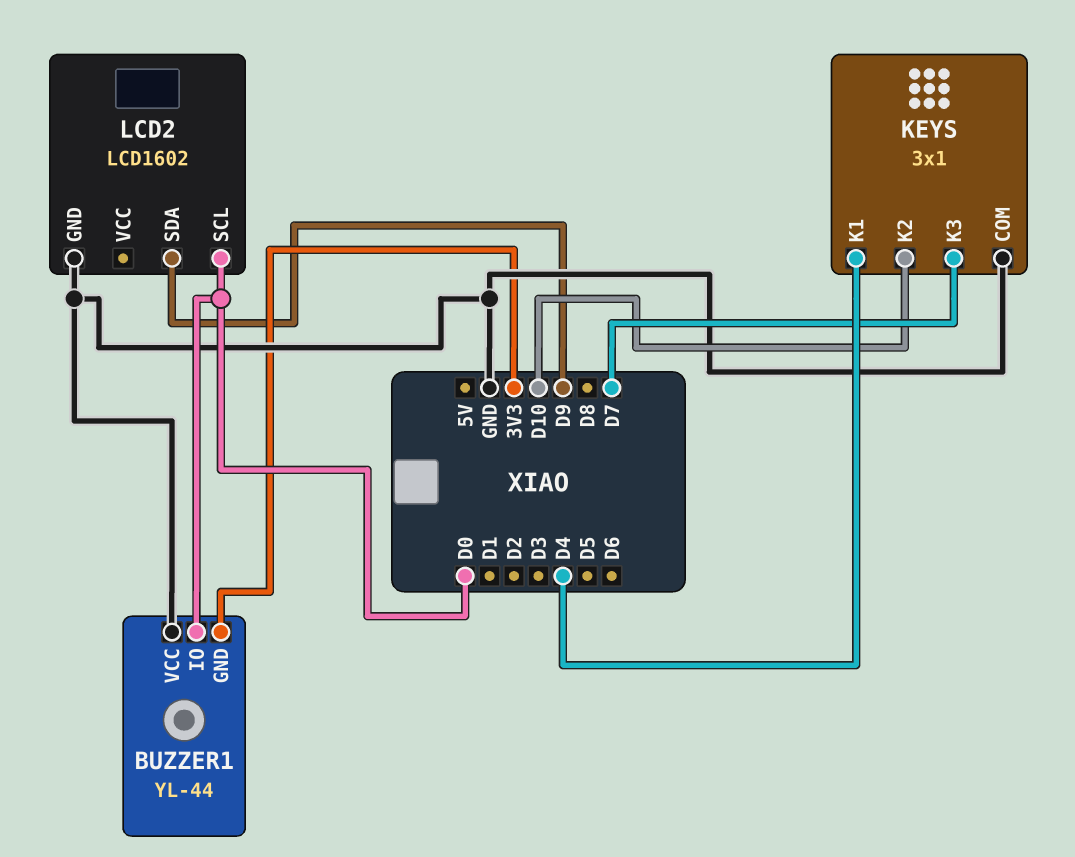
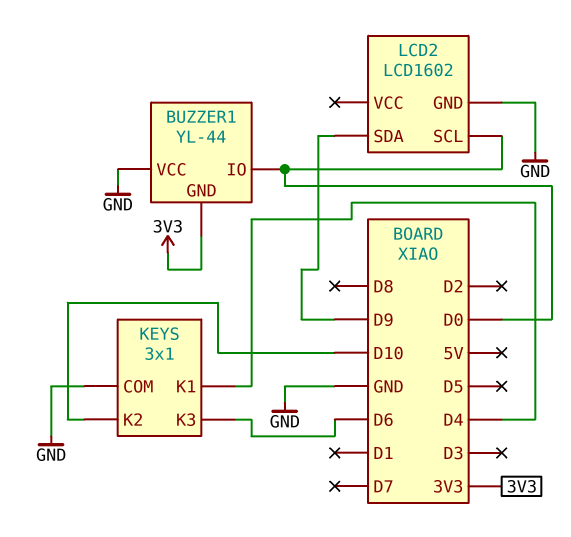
KEYS pin K3: D7 -> D6

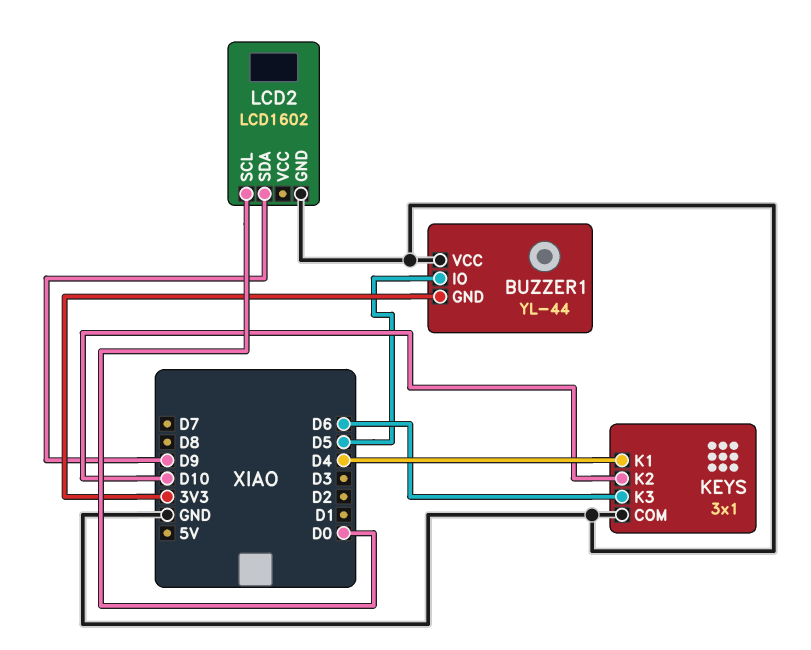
BUZZER1 pin IO: D0 -> D5

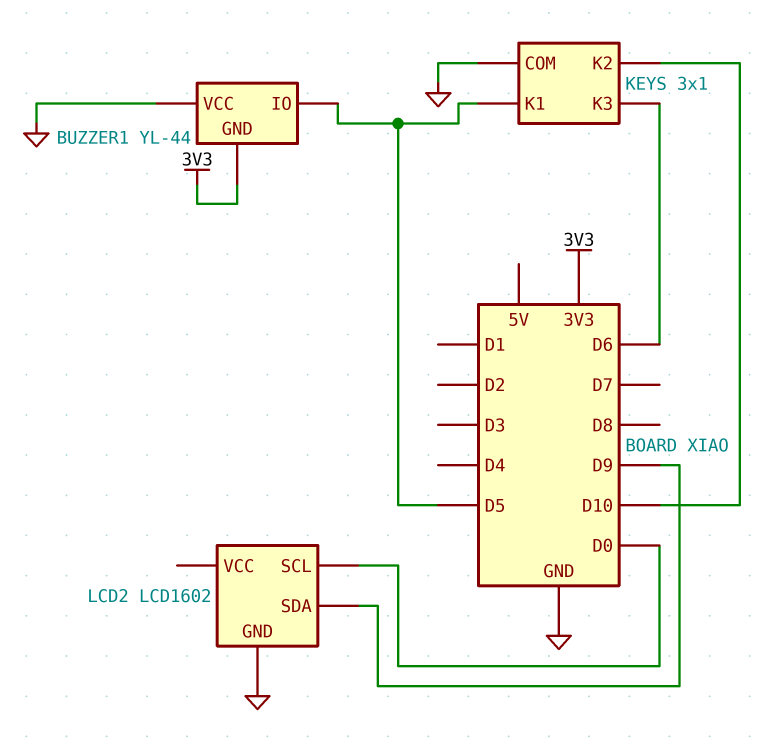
KEYS pin K1: D4 -> D5

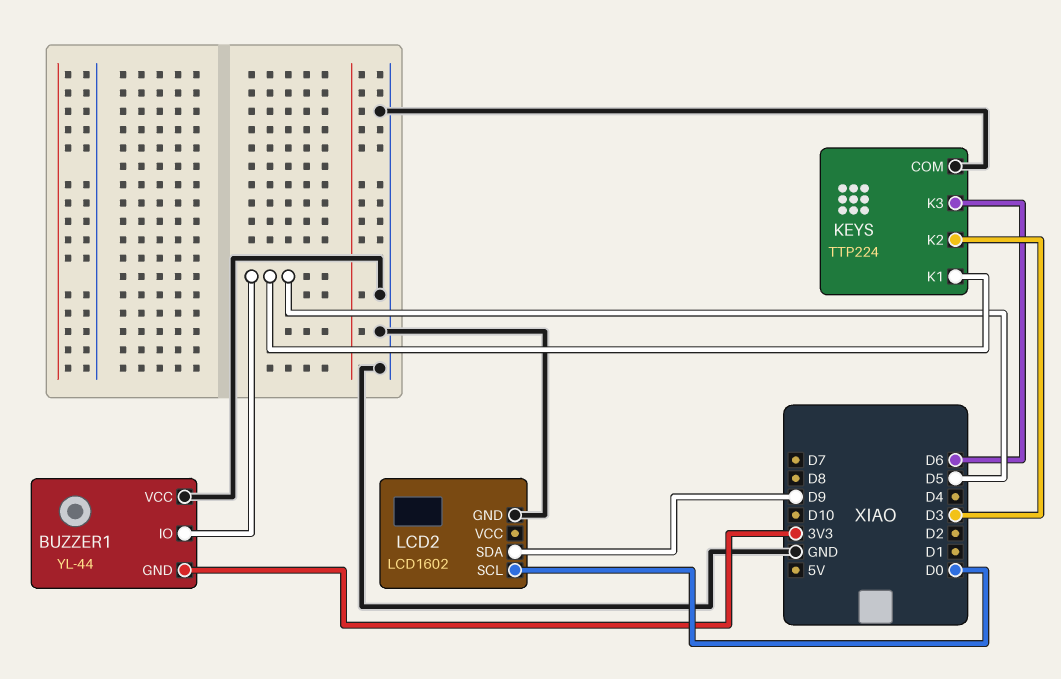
KEYS: 3x1 -> TTP224
KEYS pin K2: D10 -> D3

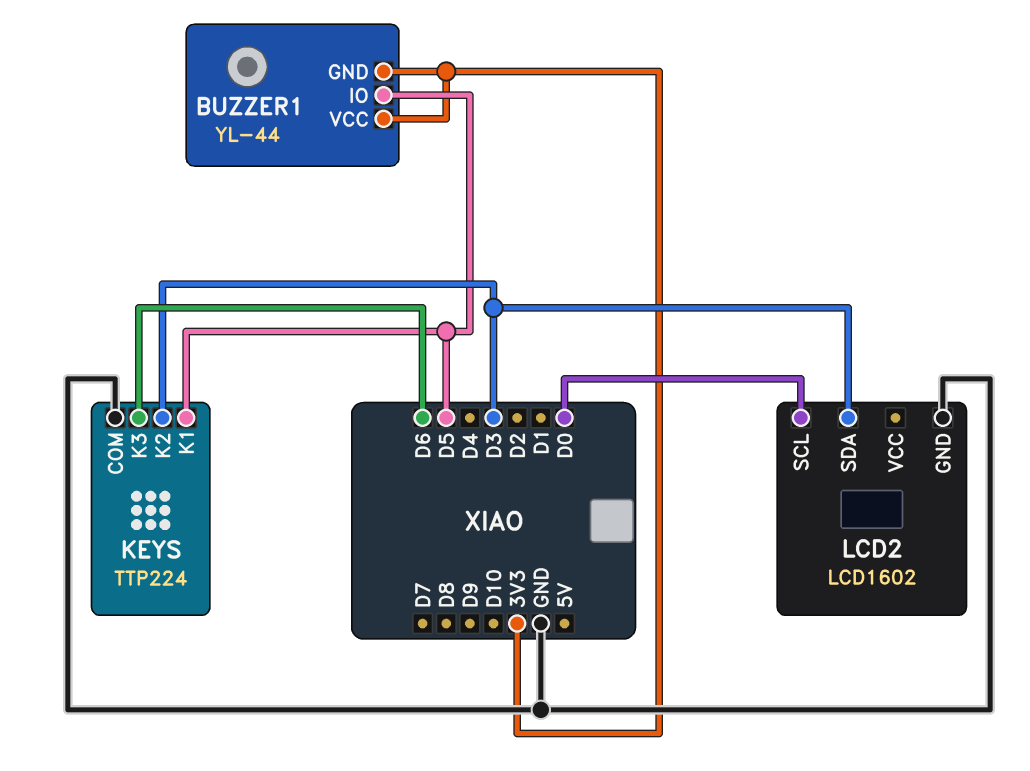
BUZZER1 pin VCC: GND -> 3V3
LCD2 pin SDA: D9 -> D3

